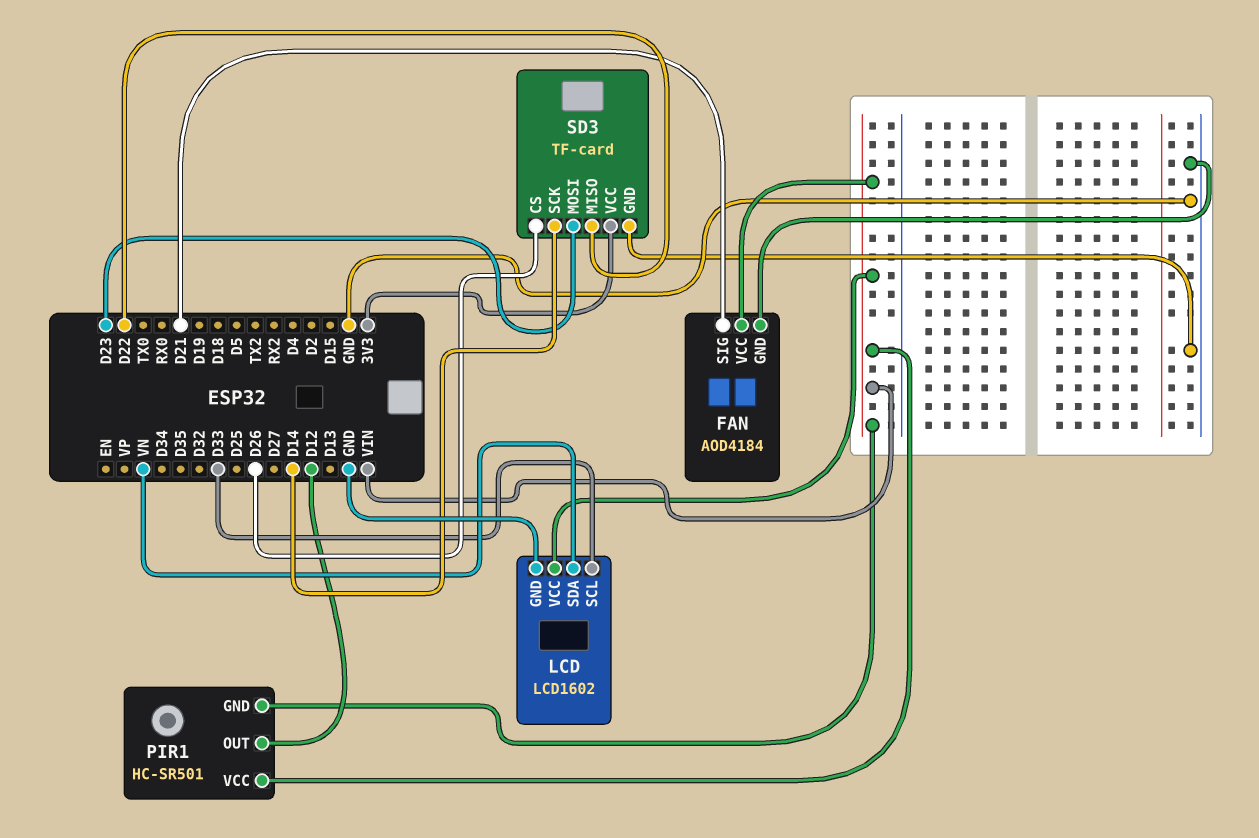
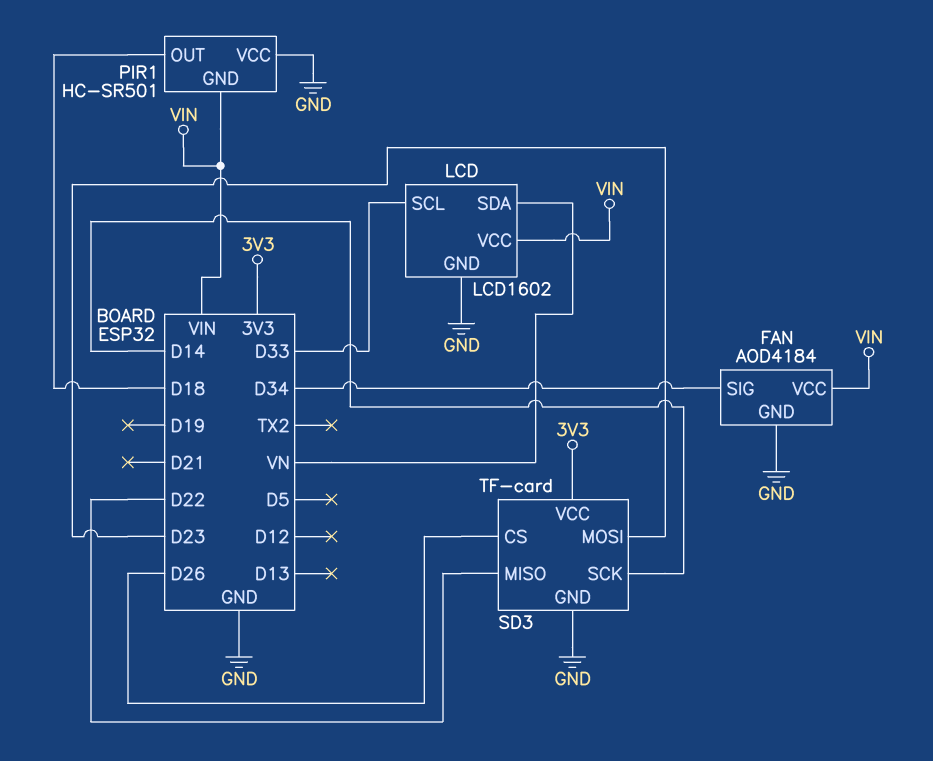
FAN pin SIG: D21 -> D34
PIR1 pin OUT: D12 -> D18
PIR1 pin VCC: VIN -> GND

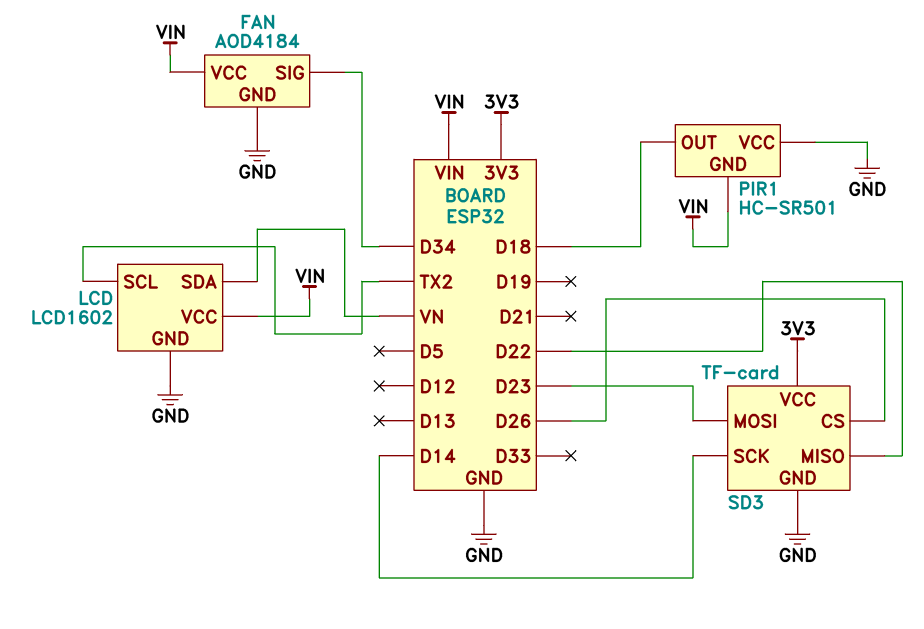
LCD pin SCL: D33 -> TX2

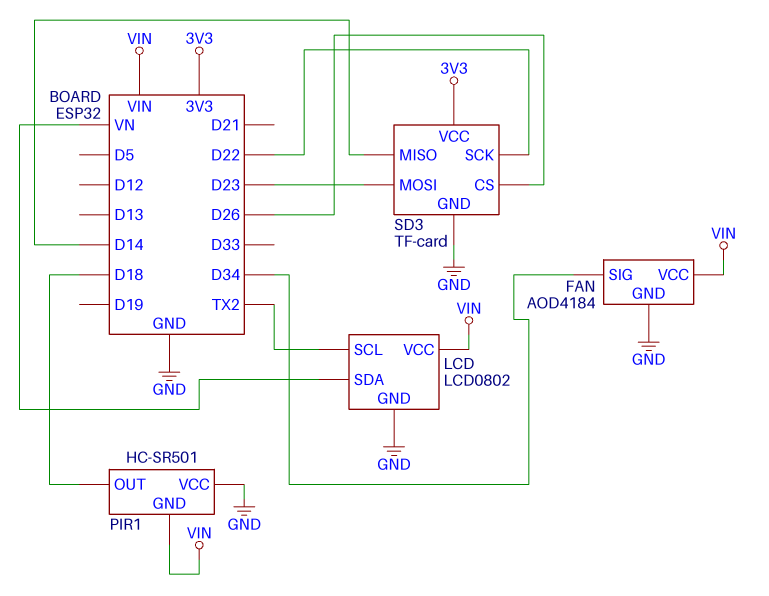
LCD: LCD1602 -> LCD0802
SD3 pin MISO: D22 -> D14
SD3 pin SCK: D14 -> D22

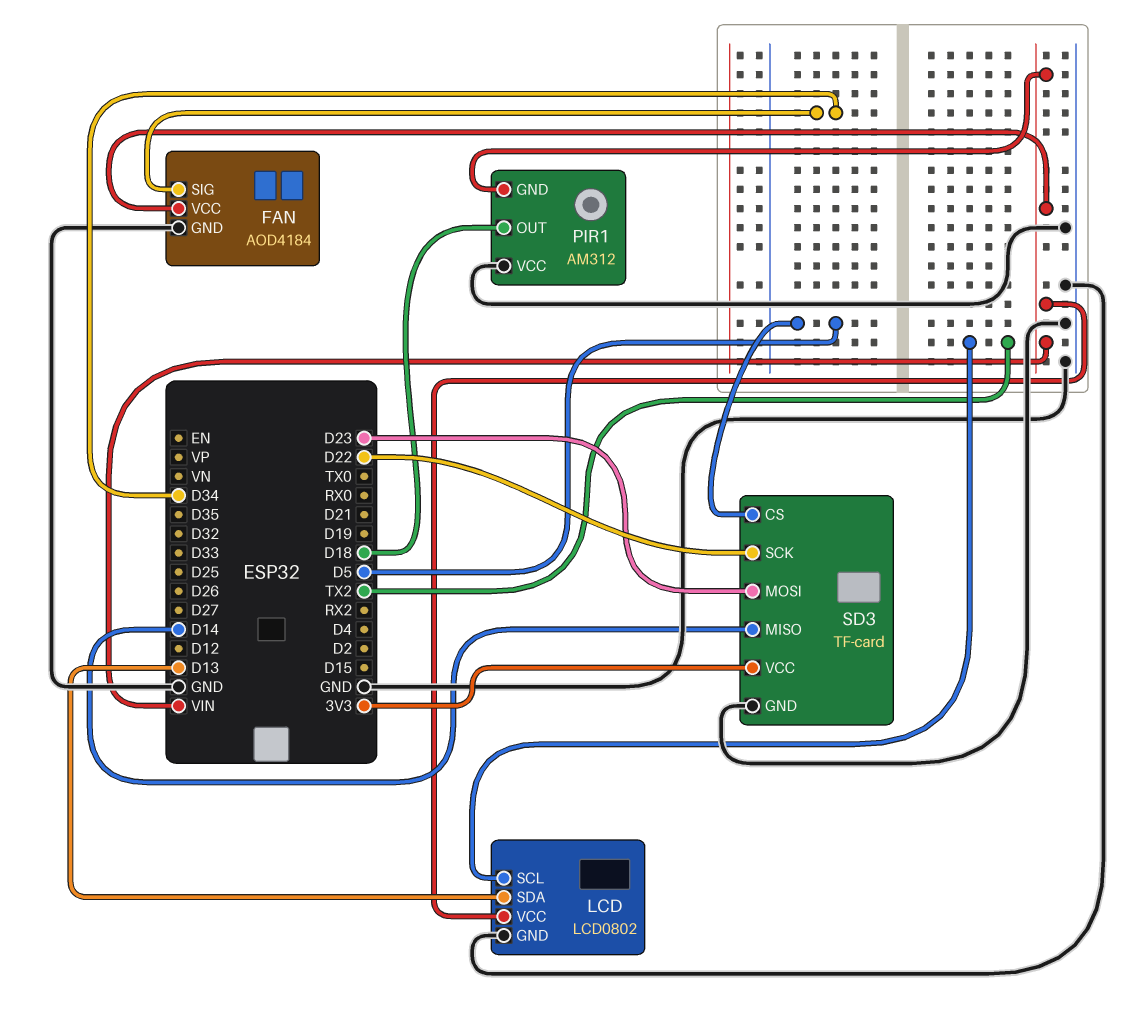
LCD pin SDA: VN -> D13
PIR1: HC-SR501 -> AM312
SD3 pin CS: D26 -> D5

